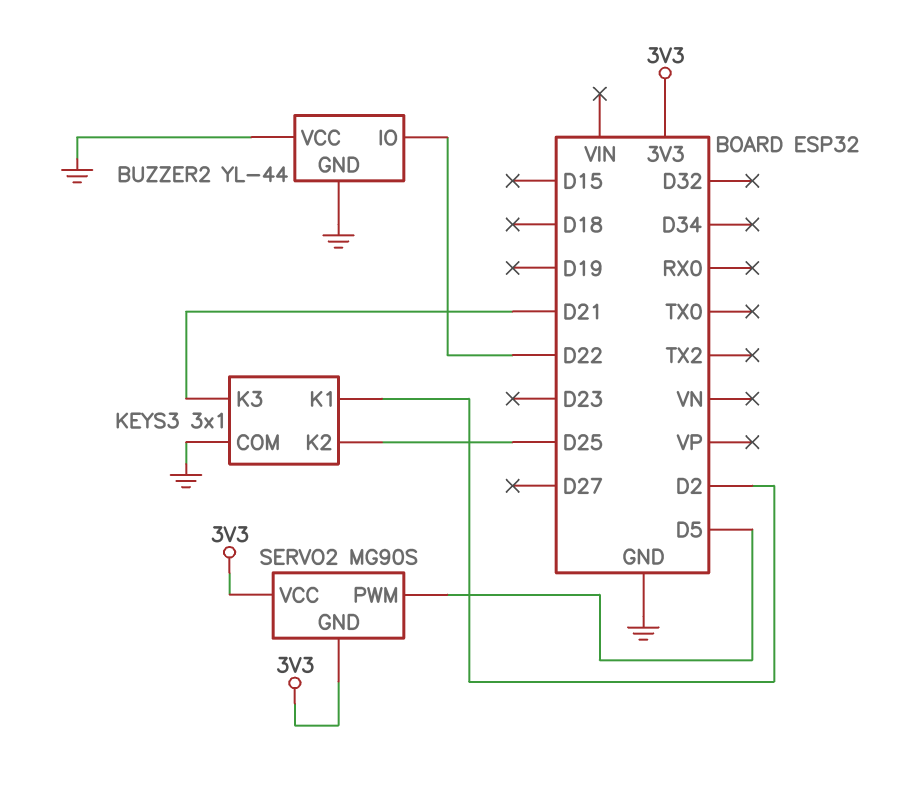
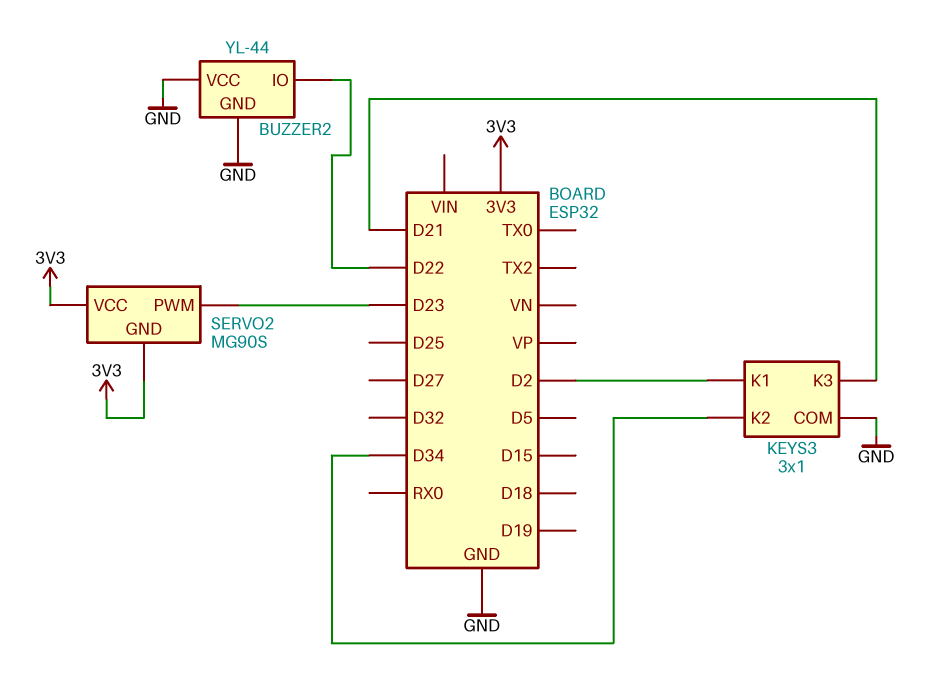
KEYS3 pin K2: D25 -> D34
SERVO2 pin PWM: D5 -> D23

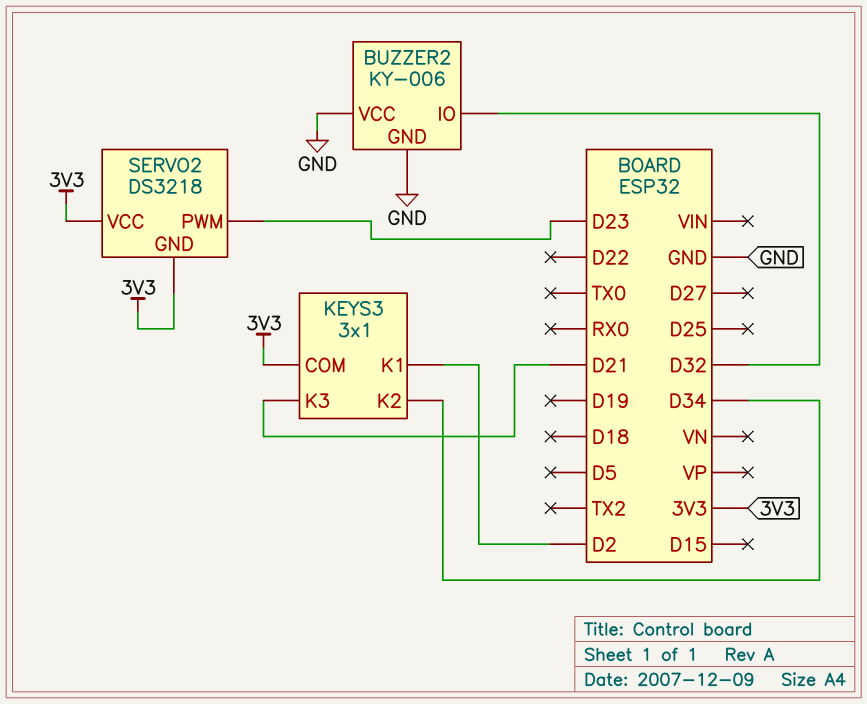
BUZZER2: YL-44 -> KY-006
BUZZER2 pin IO: D22 -> D32
KEYS3 pin COM: GND -> 3V3
SERVO2: MG90S -> DS3218

